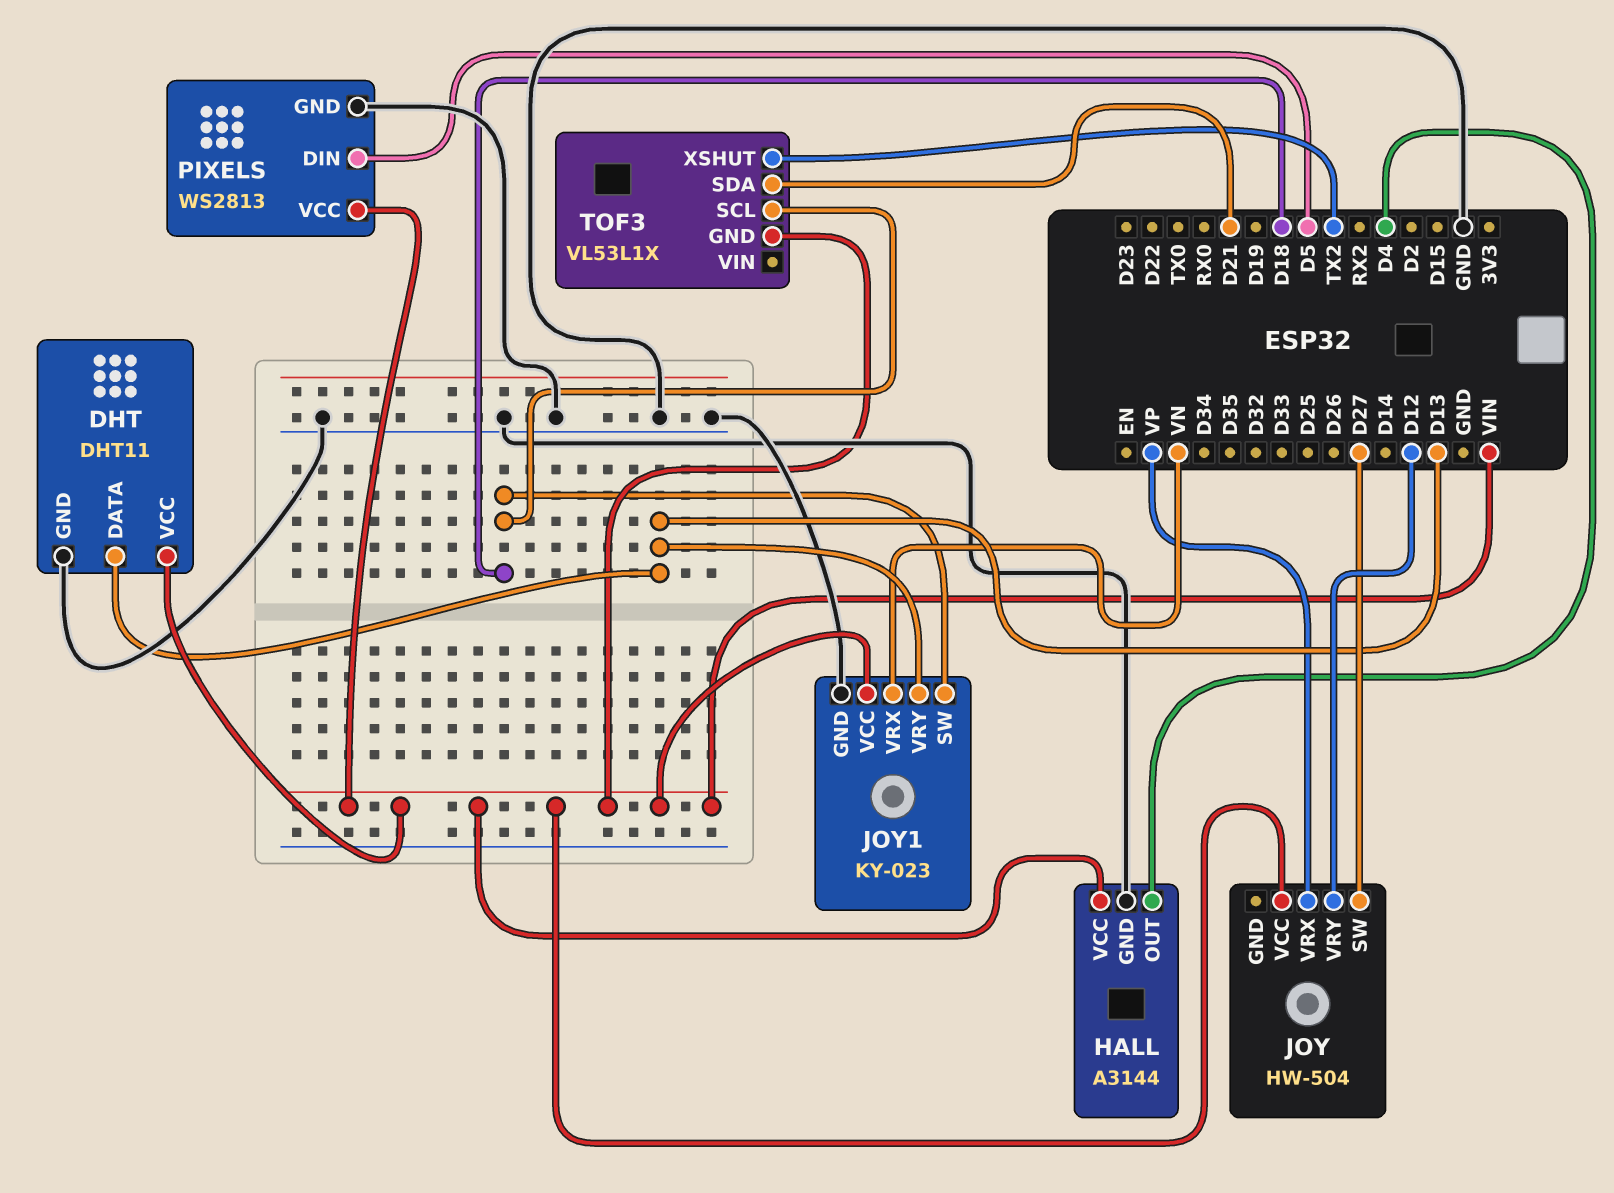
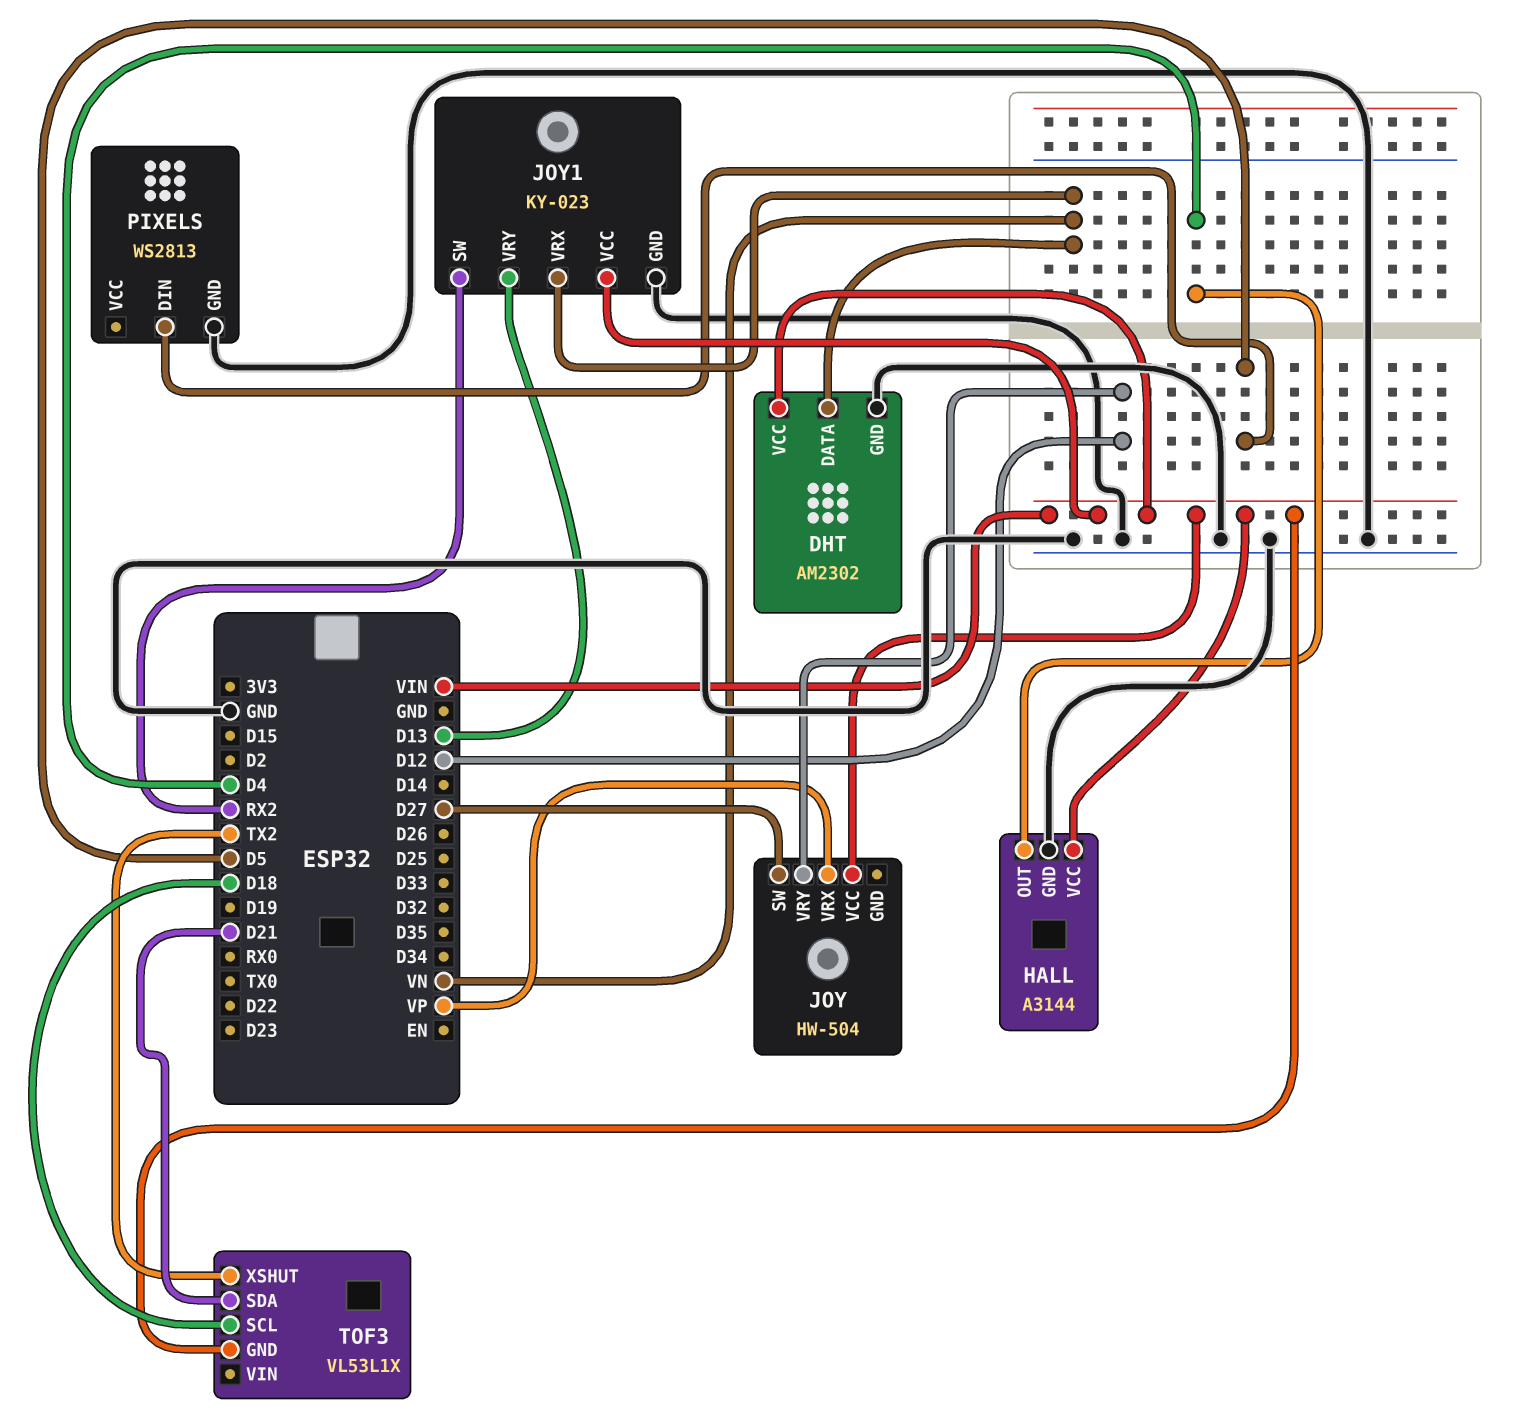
DHT: DHT11 -> AM2302
DHT pin DATA: D13 -> VN
JOY1 pin SW: D18 -> RX2
PIXELS pin VCC: VIN -> none

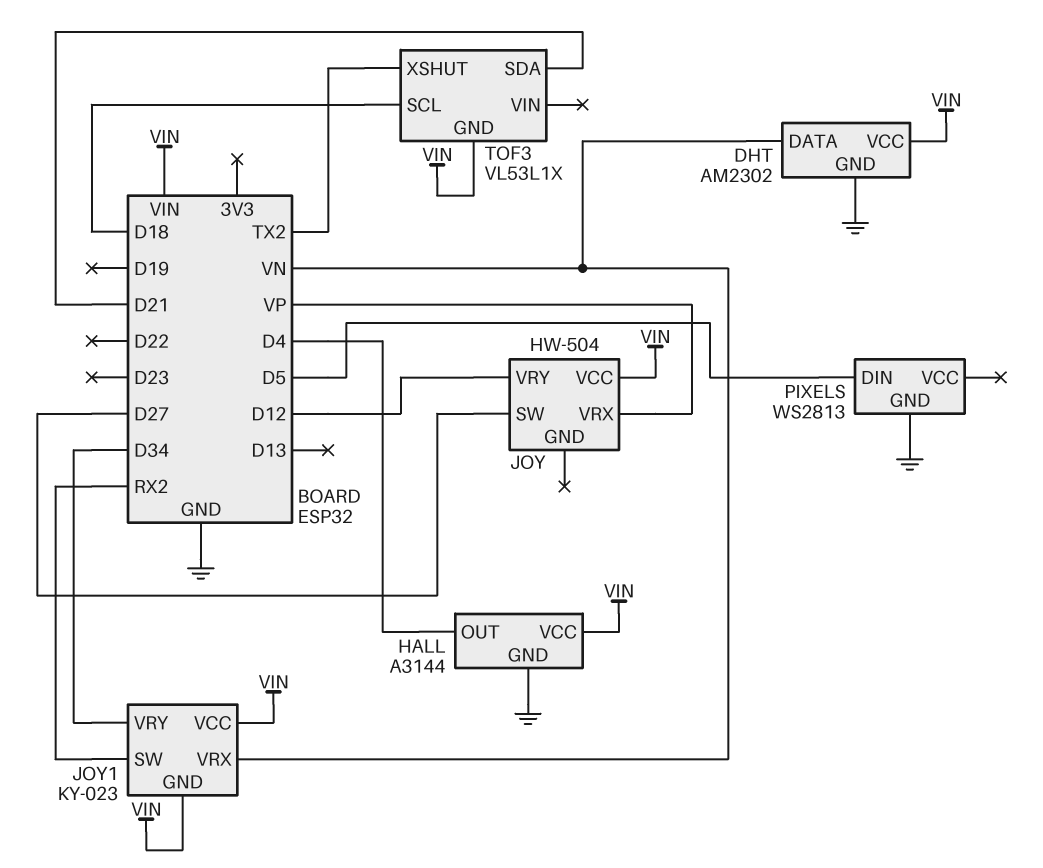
JOY1 pin GND: GND -> VIN
JOY1 pin VRY: D13 -> D34

